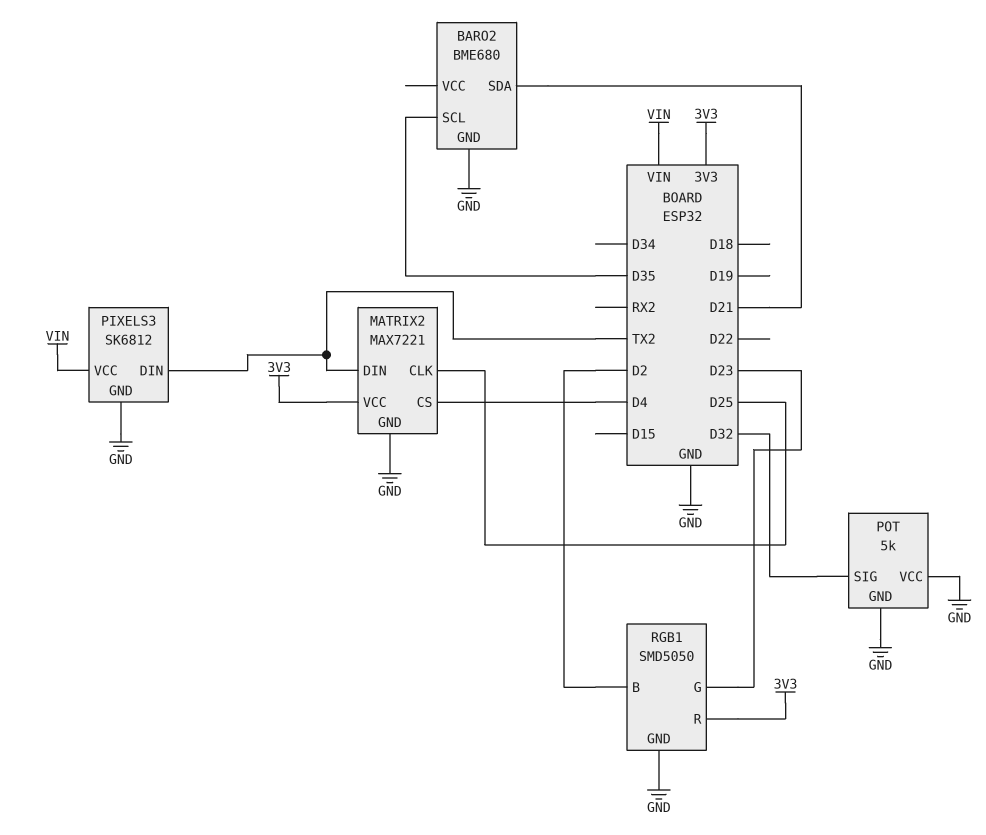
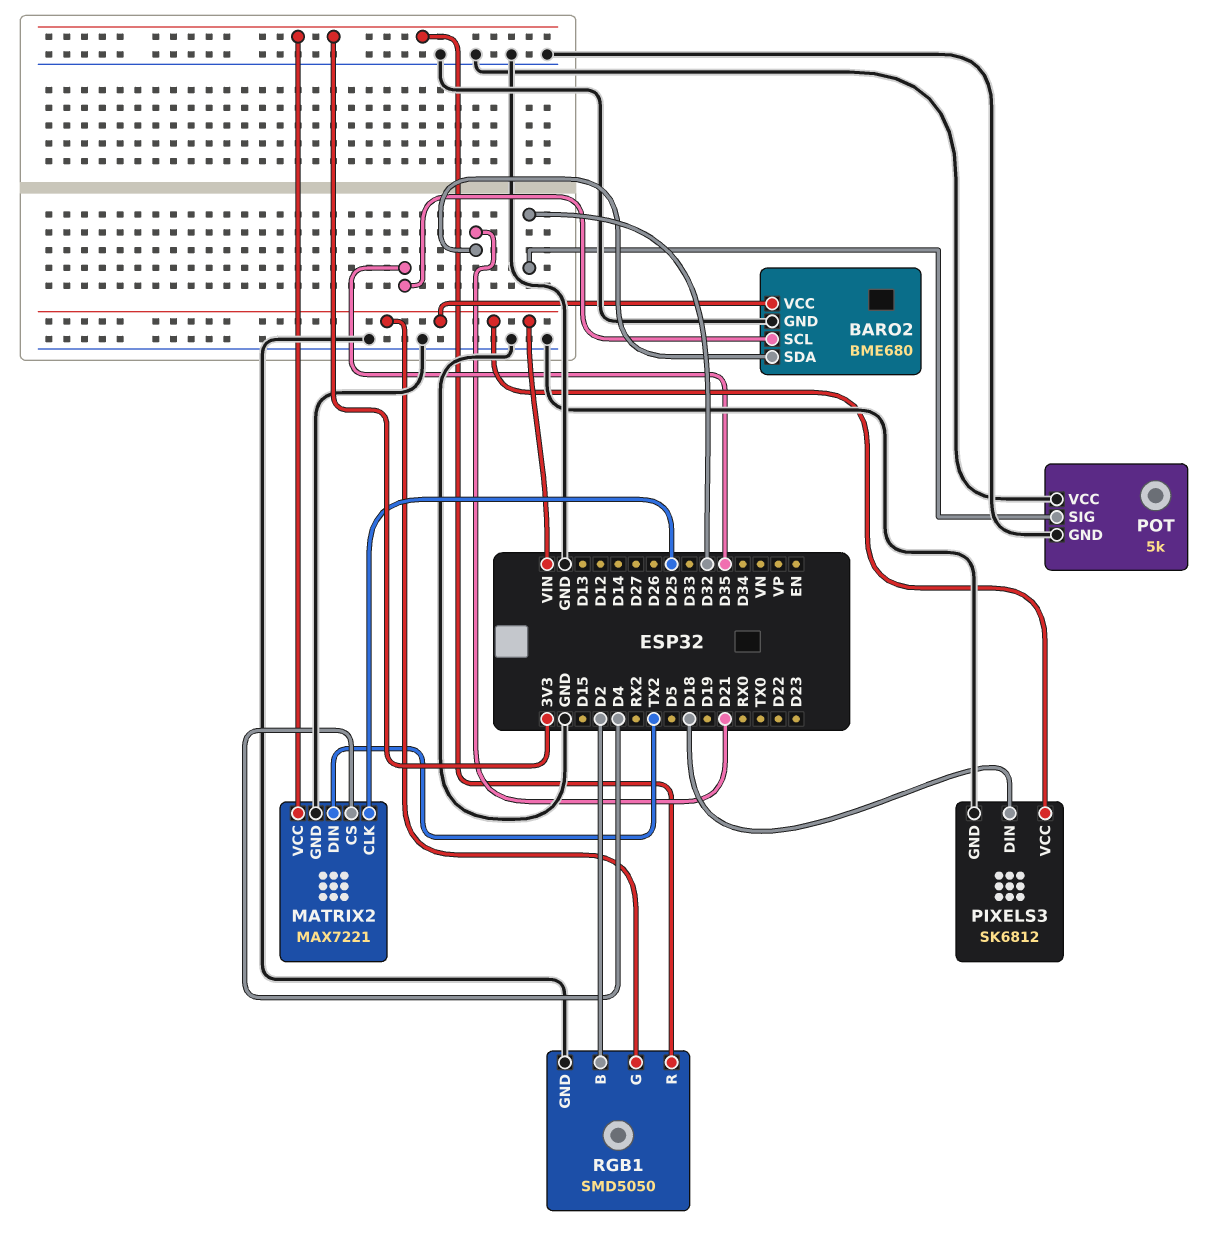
BARO2 pin VCC: none -> VIN
PIXELS3 pin DIN: TX2 -> D18
RGB1 pin G: D23 -> VIN

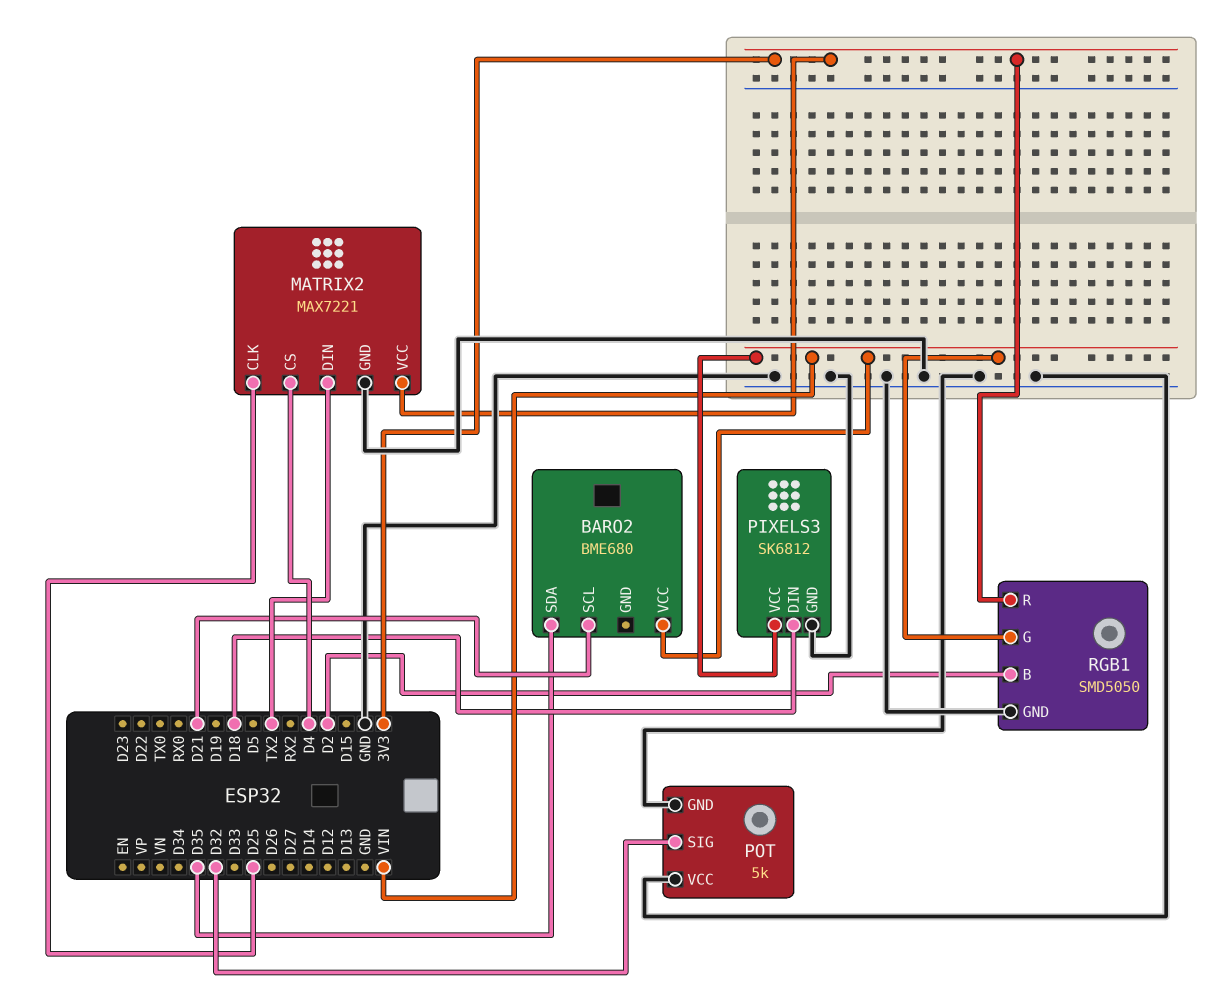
BARO2 pin GND: GND -> none
BARO2 pin SCL: D35 -> D21
BARO2 pin SDA: D21 -> D35

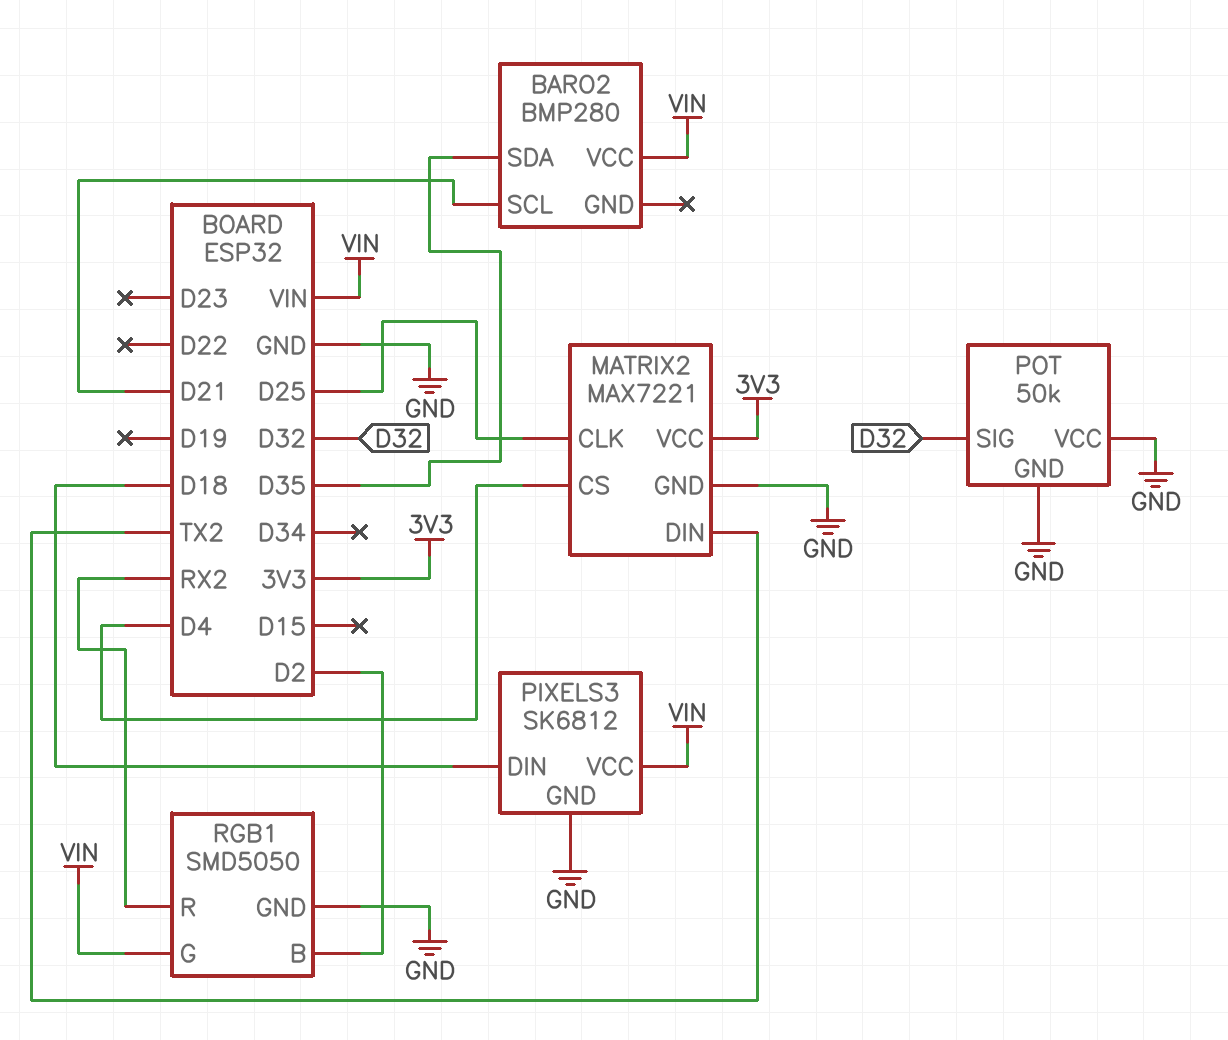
BARO2: BME680 -> BMP280
POT: 5k -> 50k
RGB1 pin R: 3V3 -> RX2

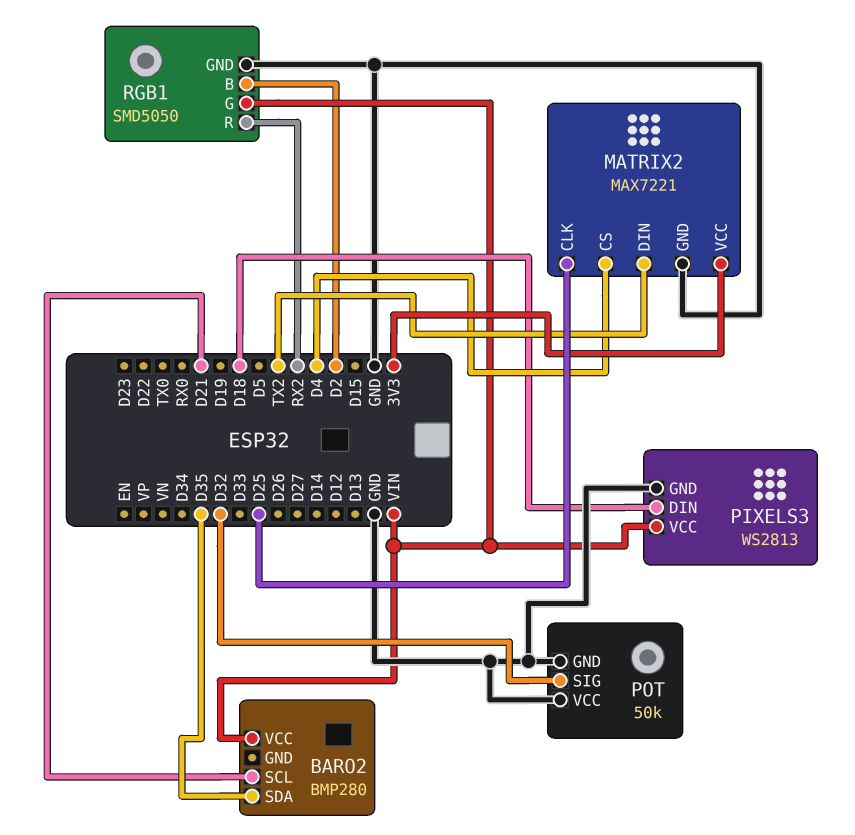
PIXELS3: SK6812 -> WS2813

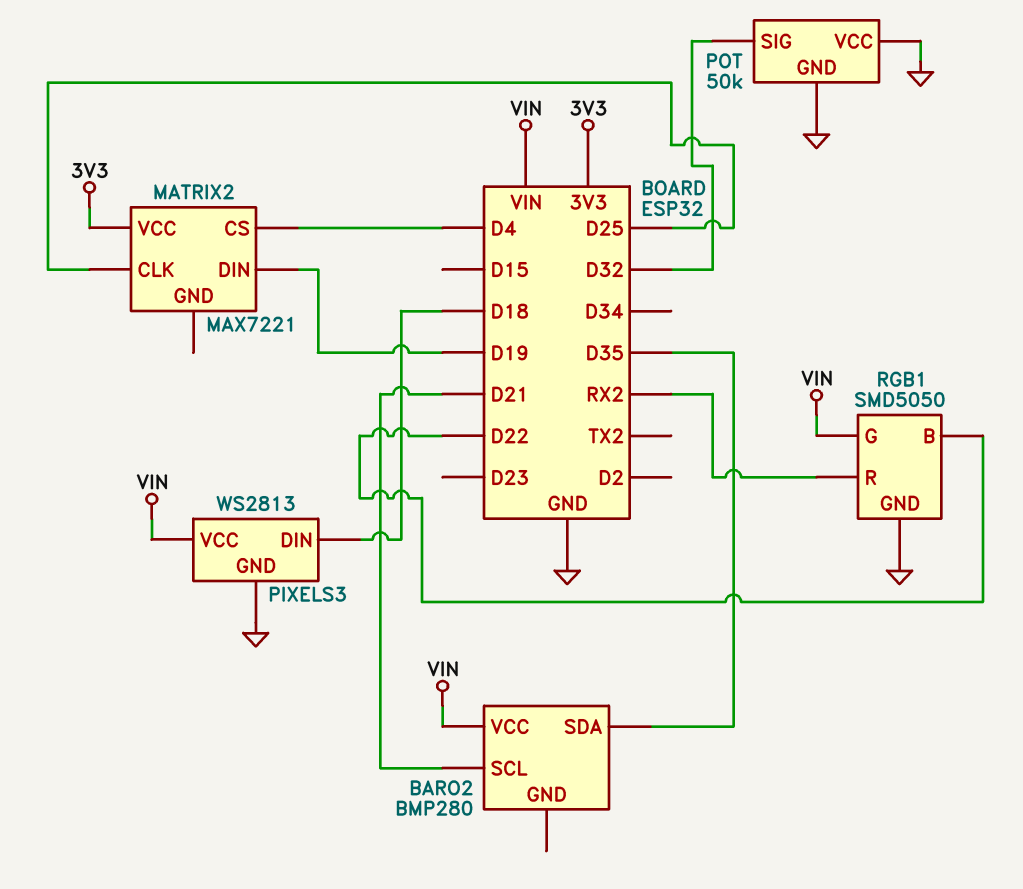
MATRIX2 pin DIN: TX2 -> D19
MATRIX2 pin GND: GND -> none
RGB1 pin B: D2 -> D22

